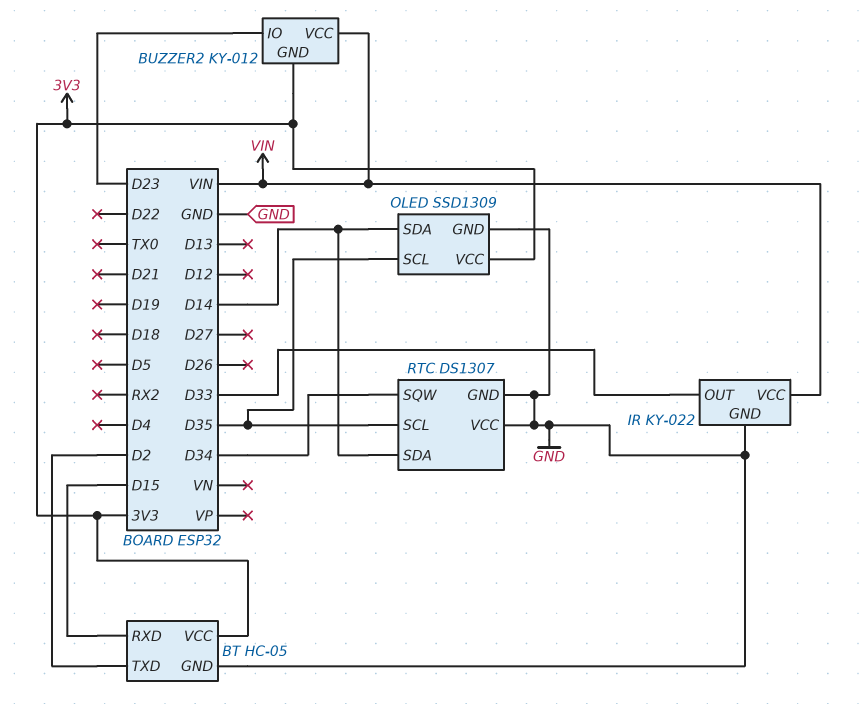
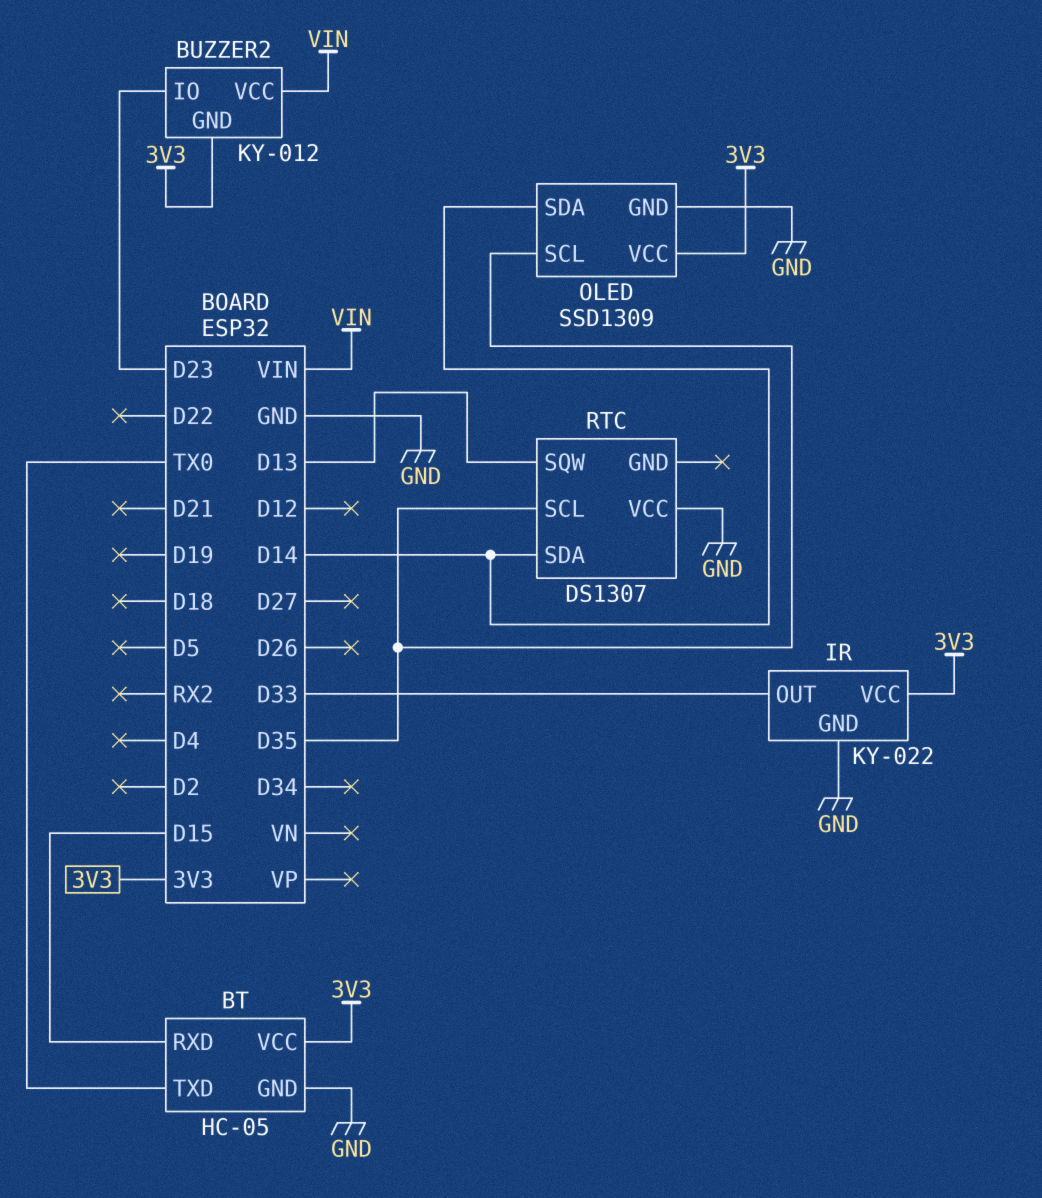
BT pin TXD: D2 -> TX0
IR pin VCC: VIN -> 3V3
RTC pin GND: GND -> none
RTC pin SQW: D34 -> D13

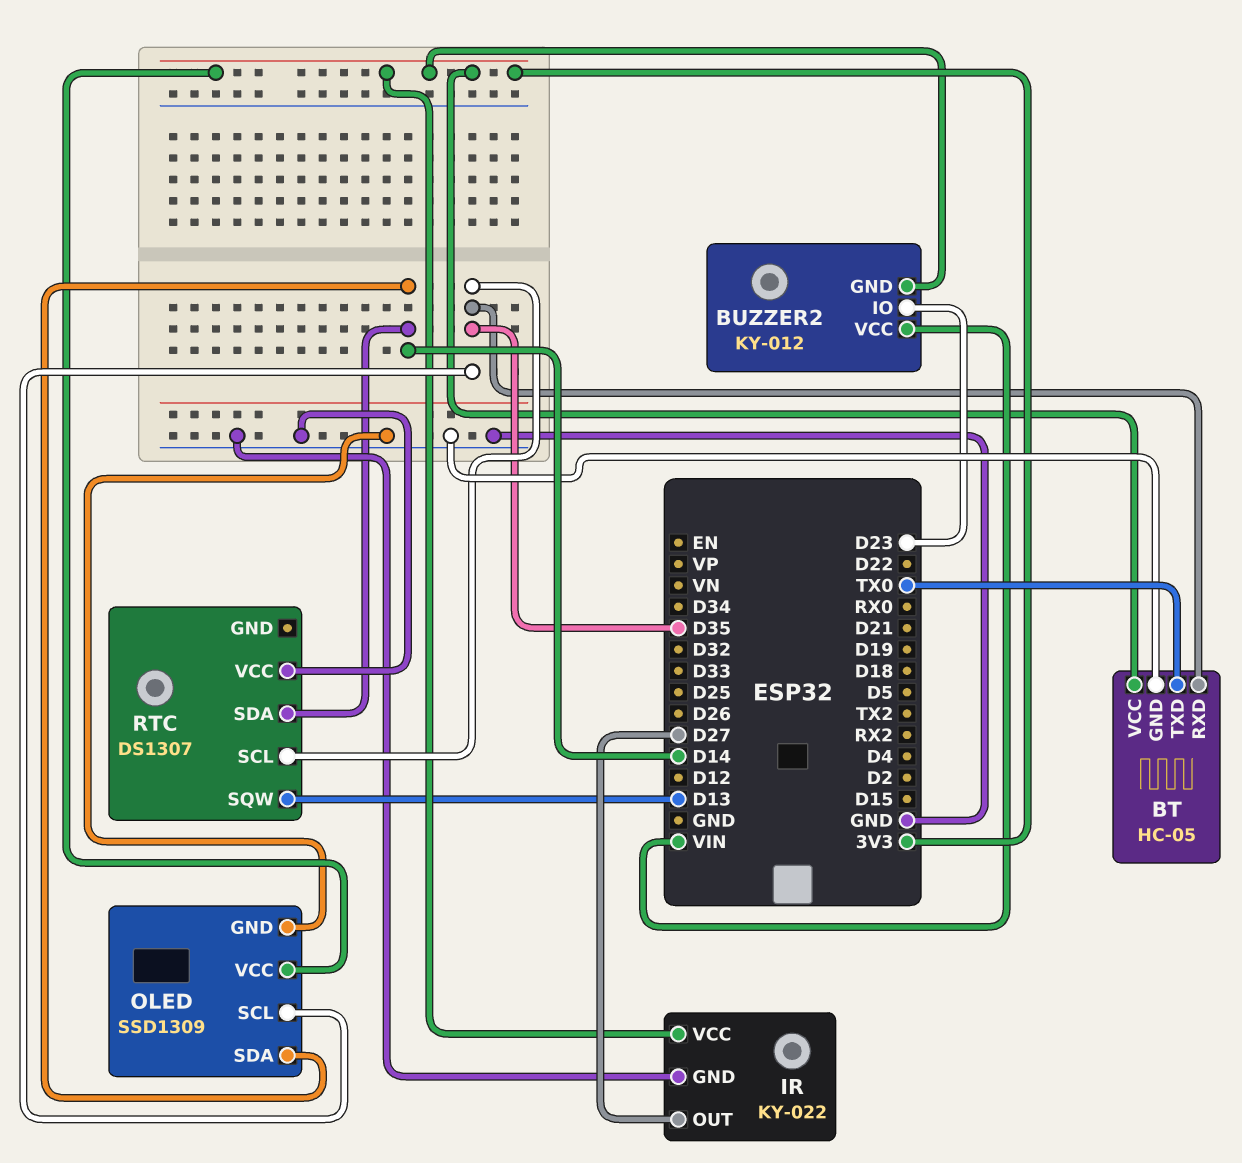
BT pin RXD: D15 -> D35
IR pin OUT: D33 -> D27

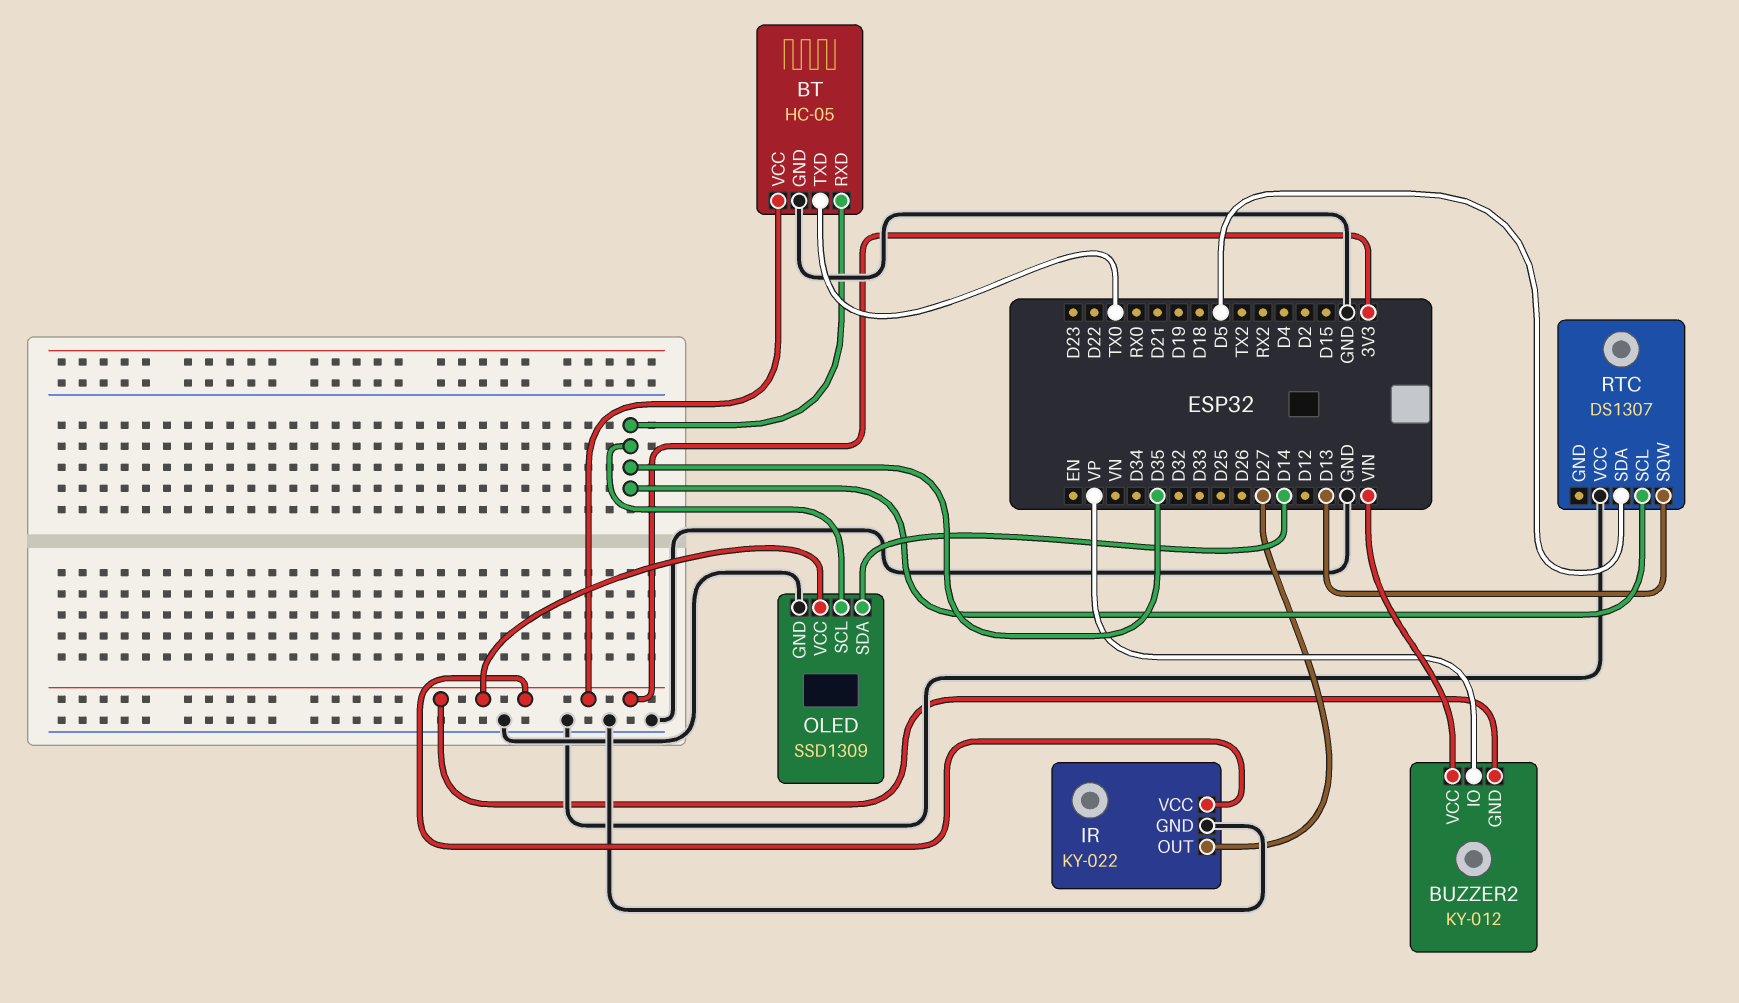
BUZZER2 pin IO: D23 -> VP
RTC pin SDA: D14 -> D5

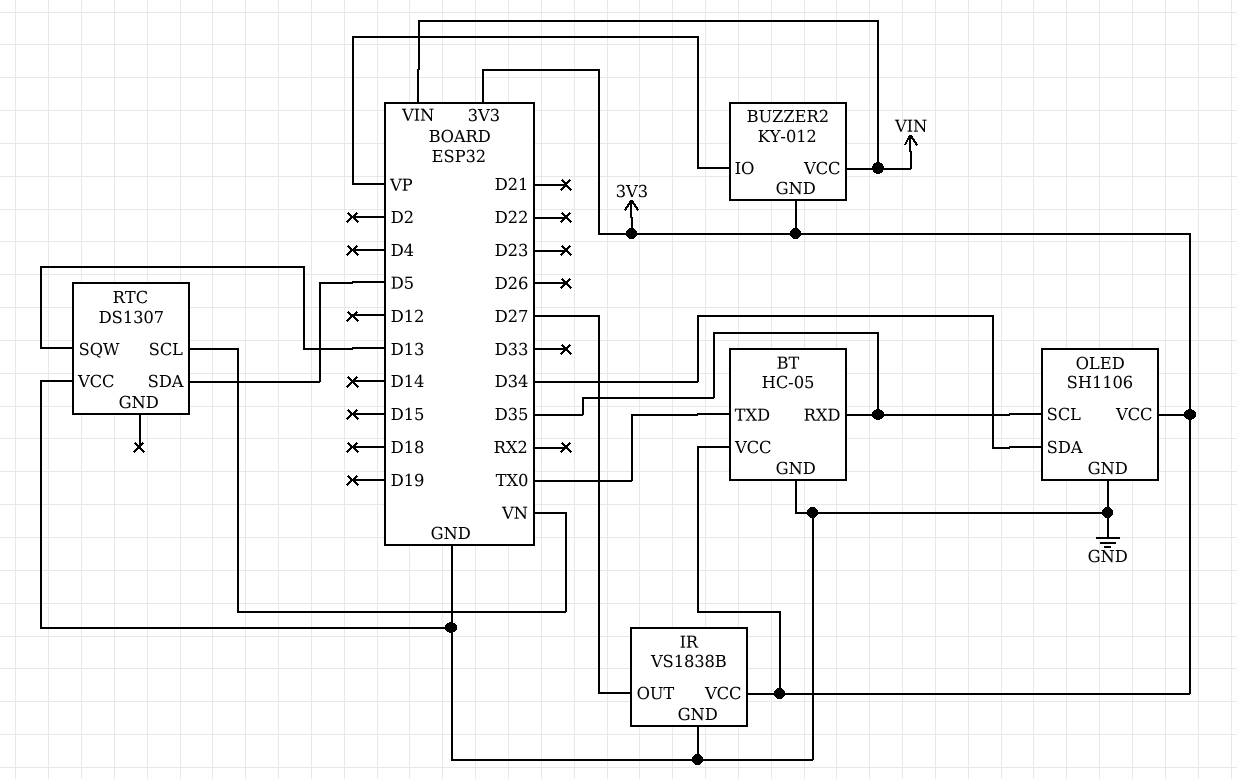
IR: KY-022 -> VS1838B
OLED: SSD1309 -> SH1106
OLED pin SDA: D14 -> D34
RTC pin SCL: D35 -> VN

